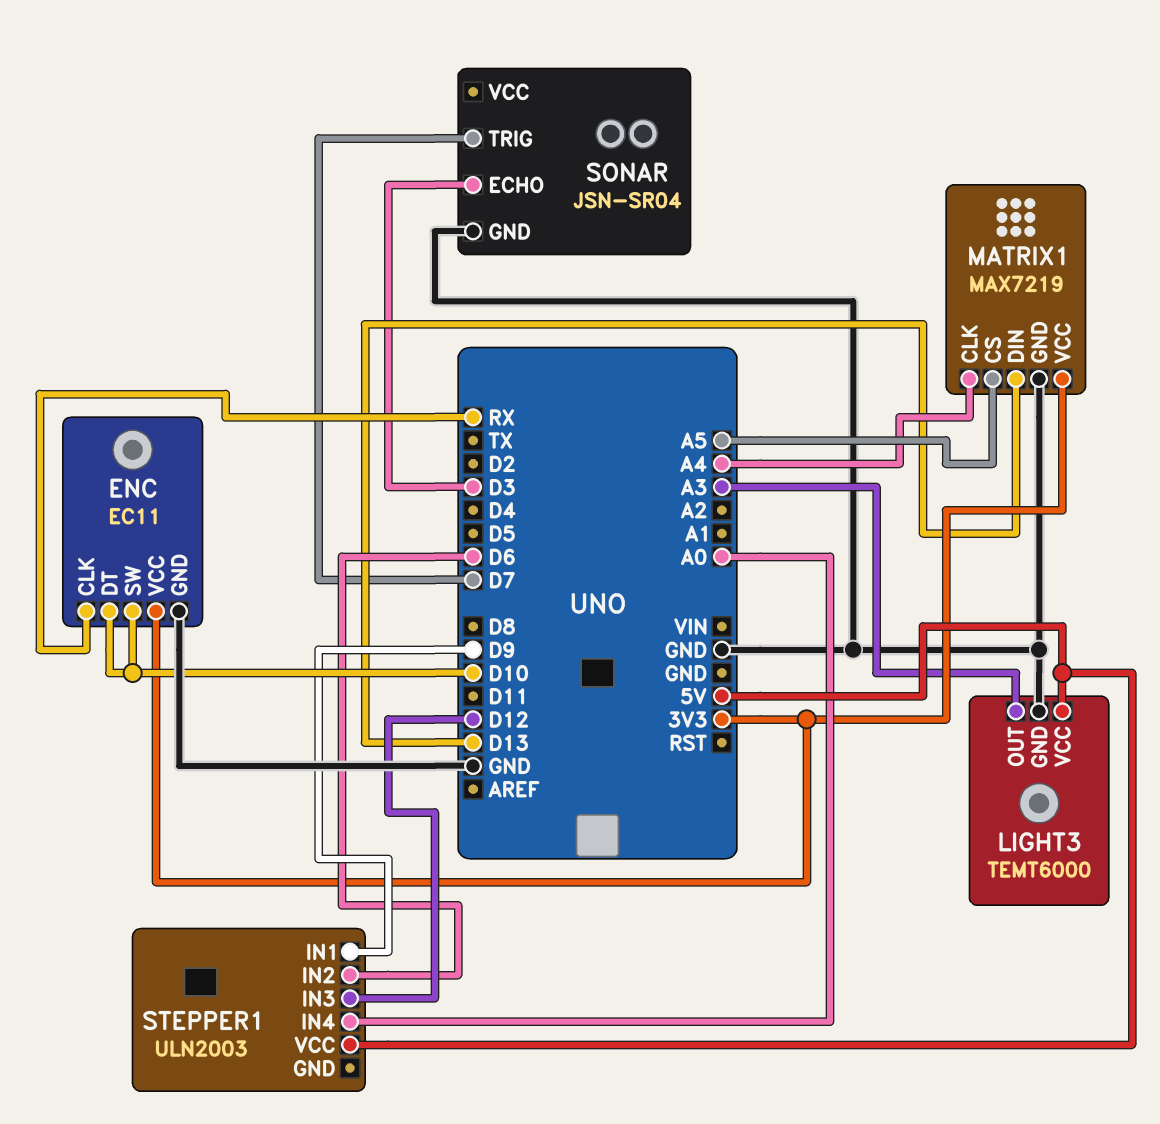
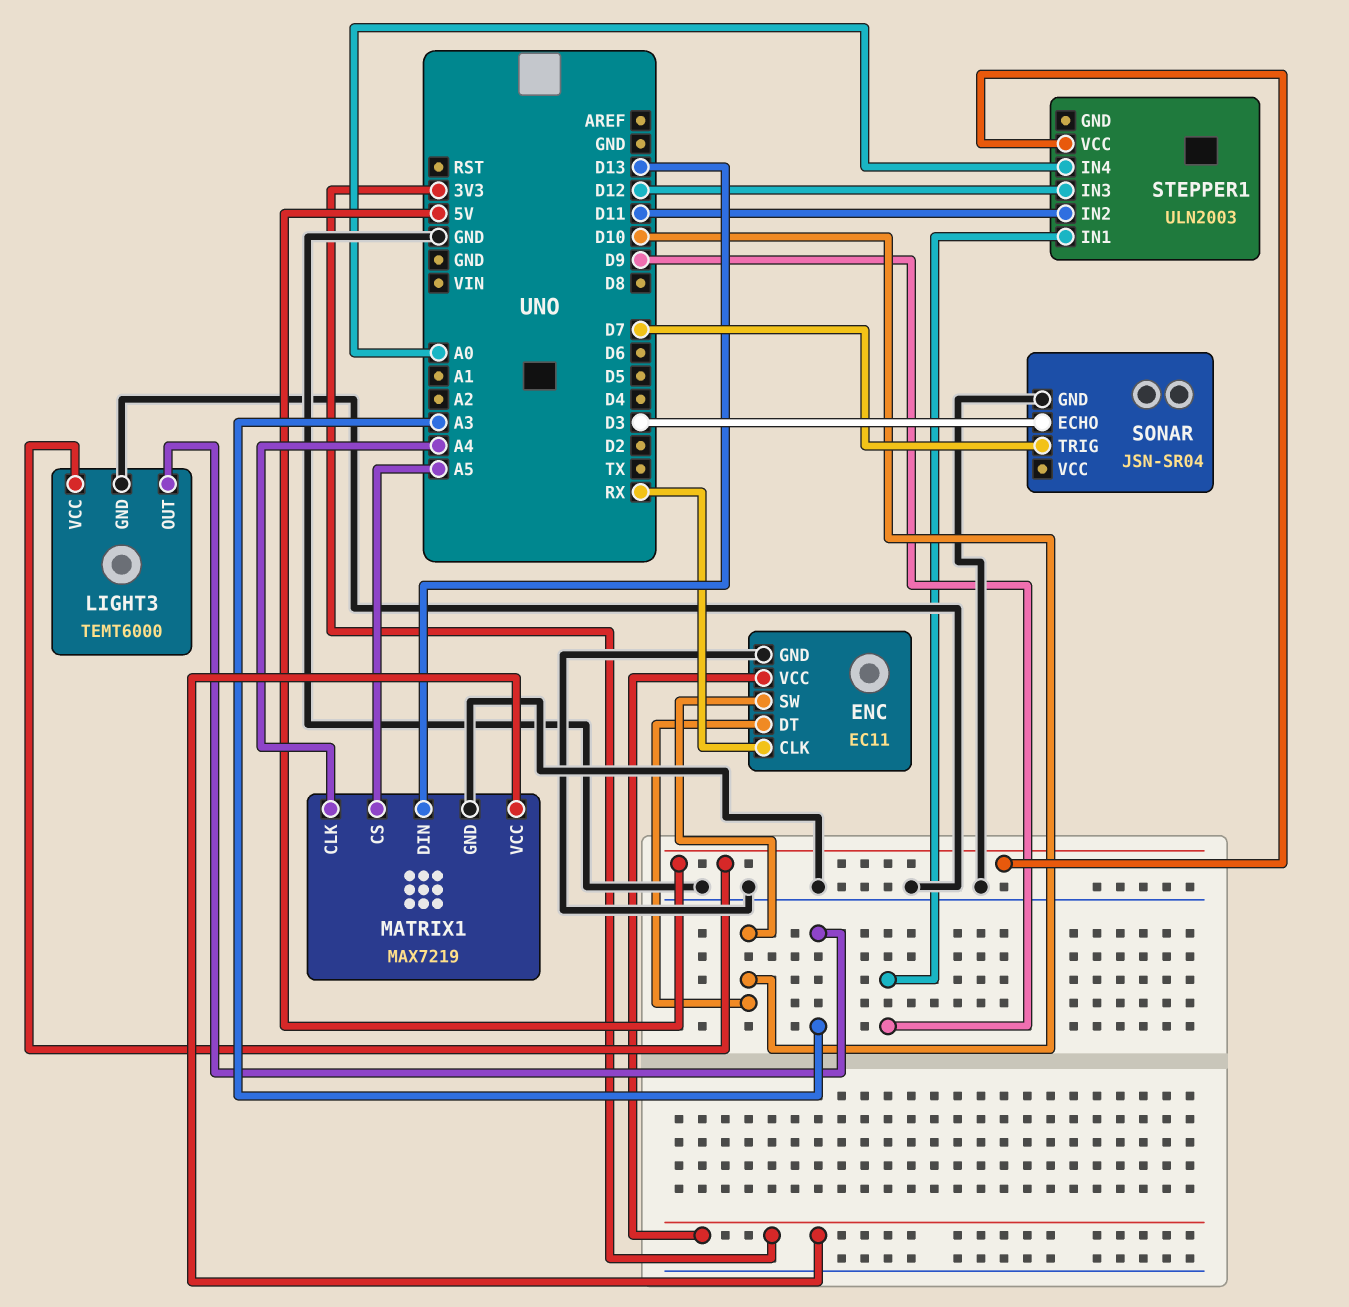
STEPPER1 pin IN2: D6 -> D11

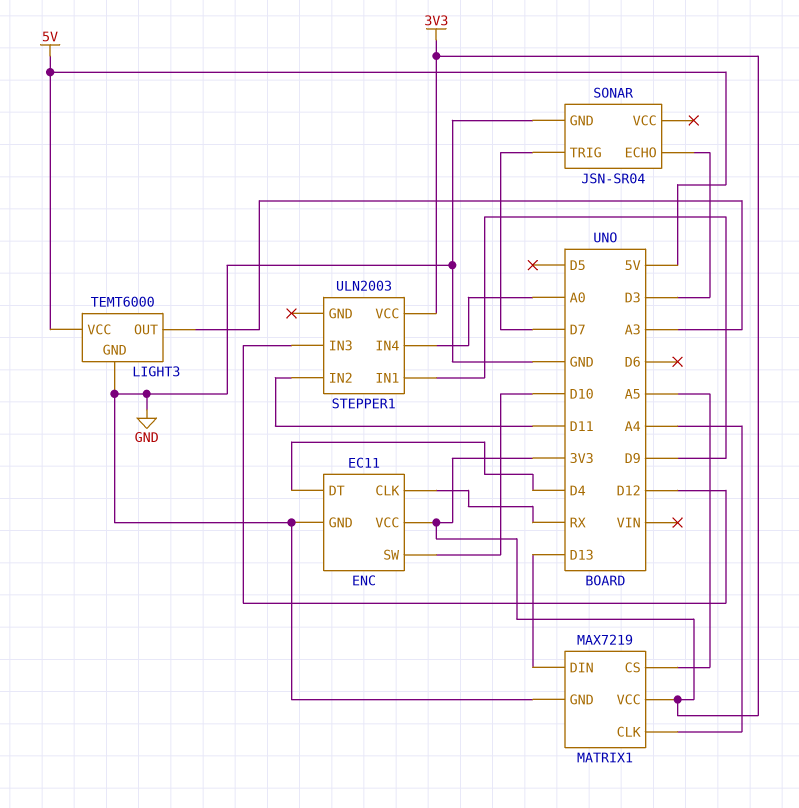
ENC pin DT: D10 -> D4
STEPPER1 pin VCC: 5V -> 3V3

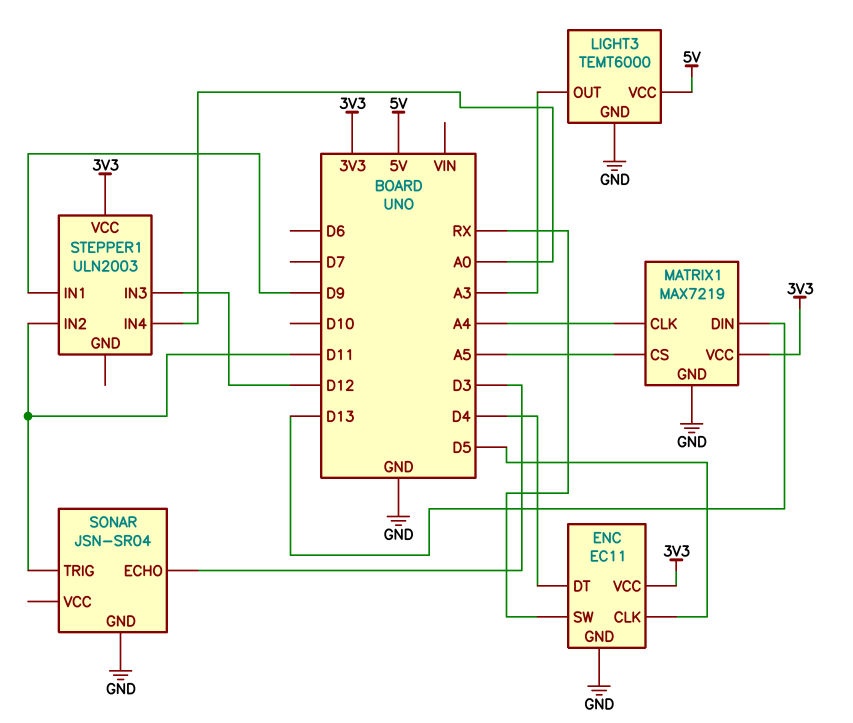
ENC pin CLK: RX -> D5
ENC pin SW: D10 -> RX
SONAR pin TRIG: D7 -> D11

